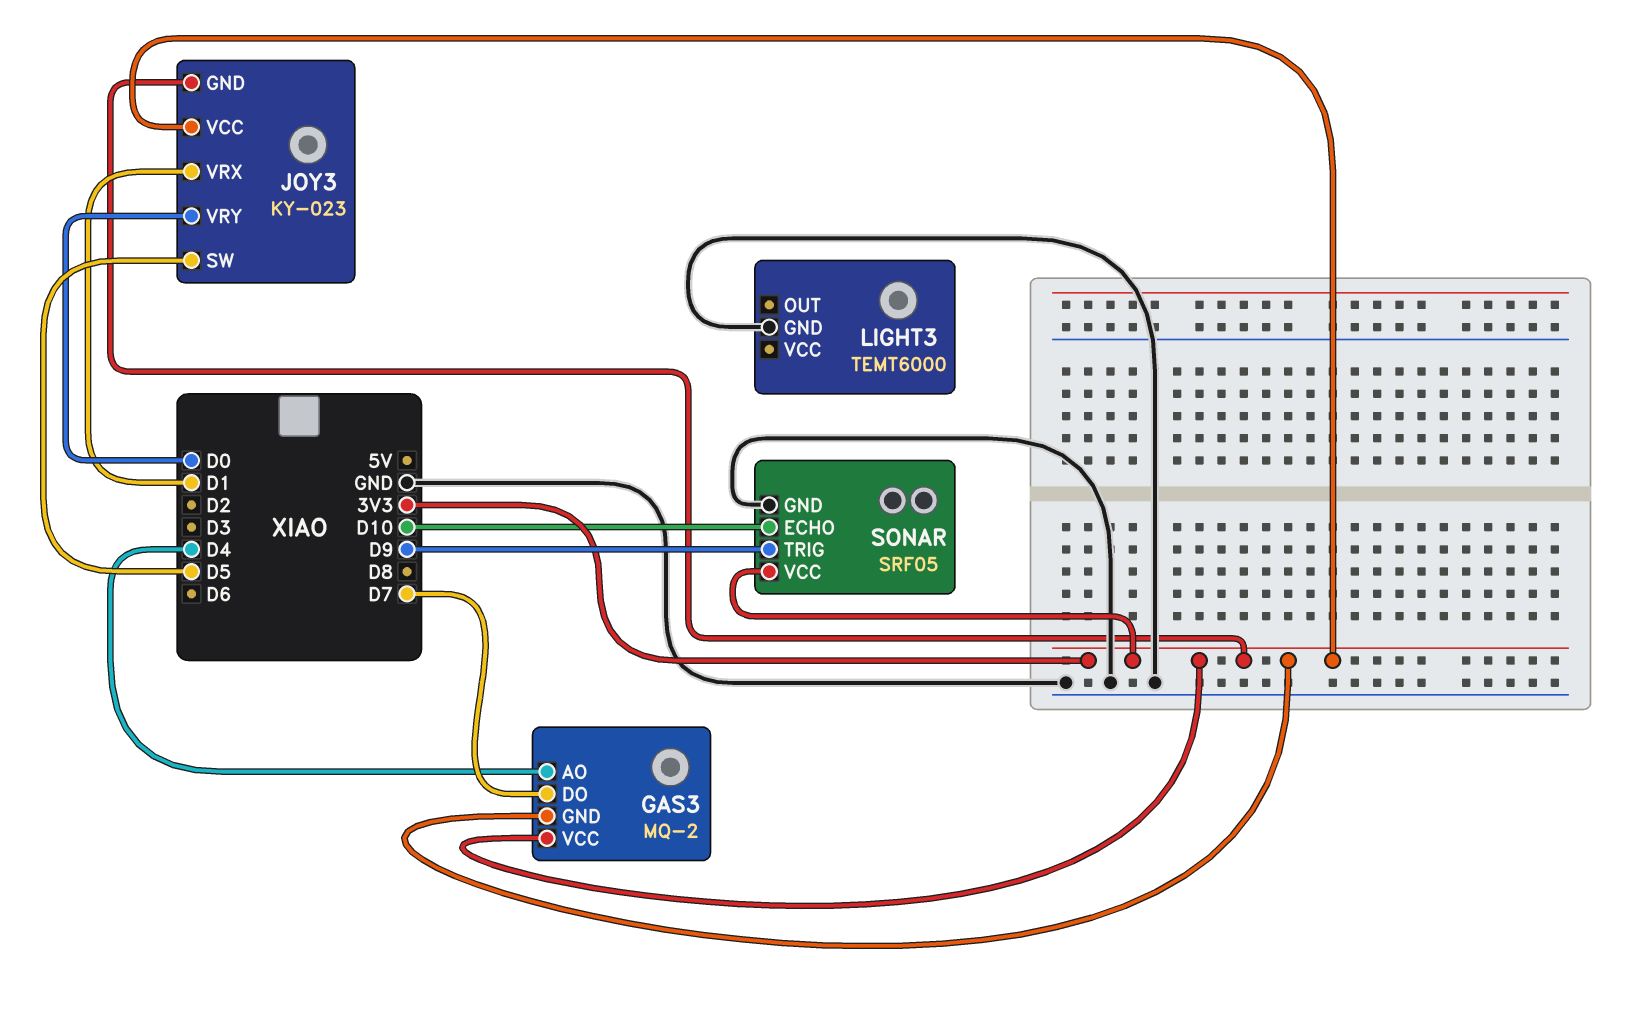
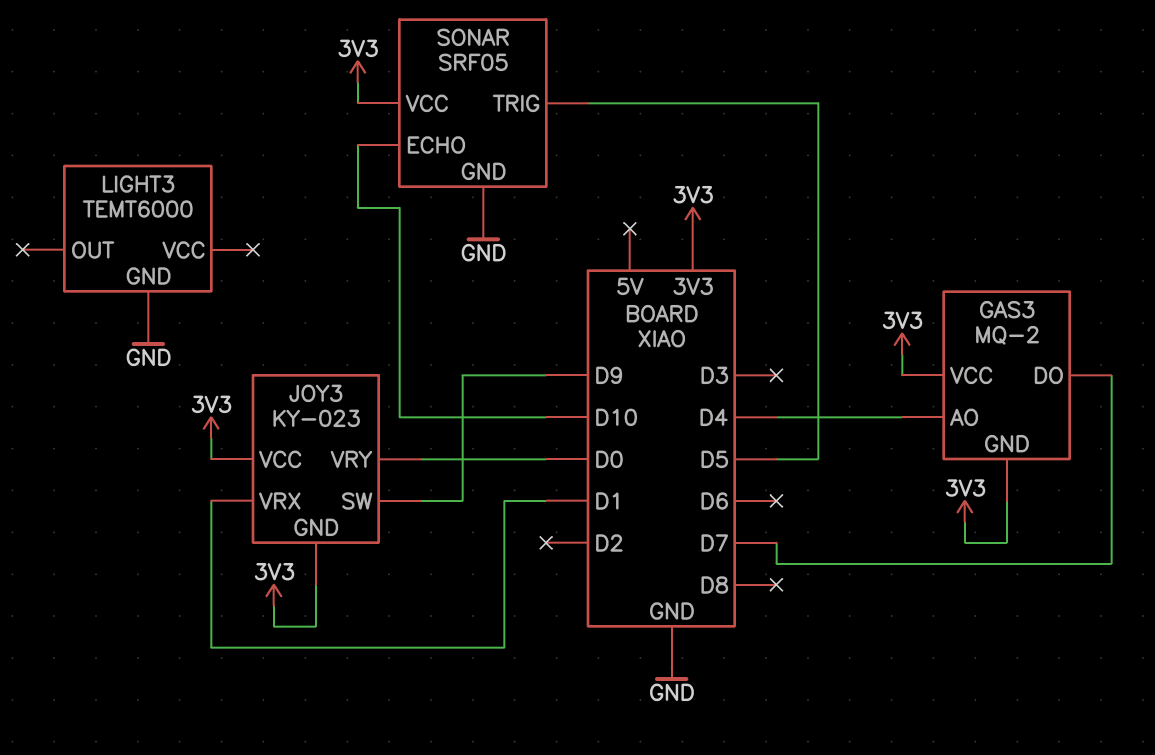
JOY3 pin SW: D5 -> D9
SONAR pin TRIG: D9 -> D5

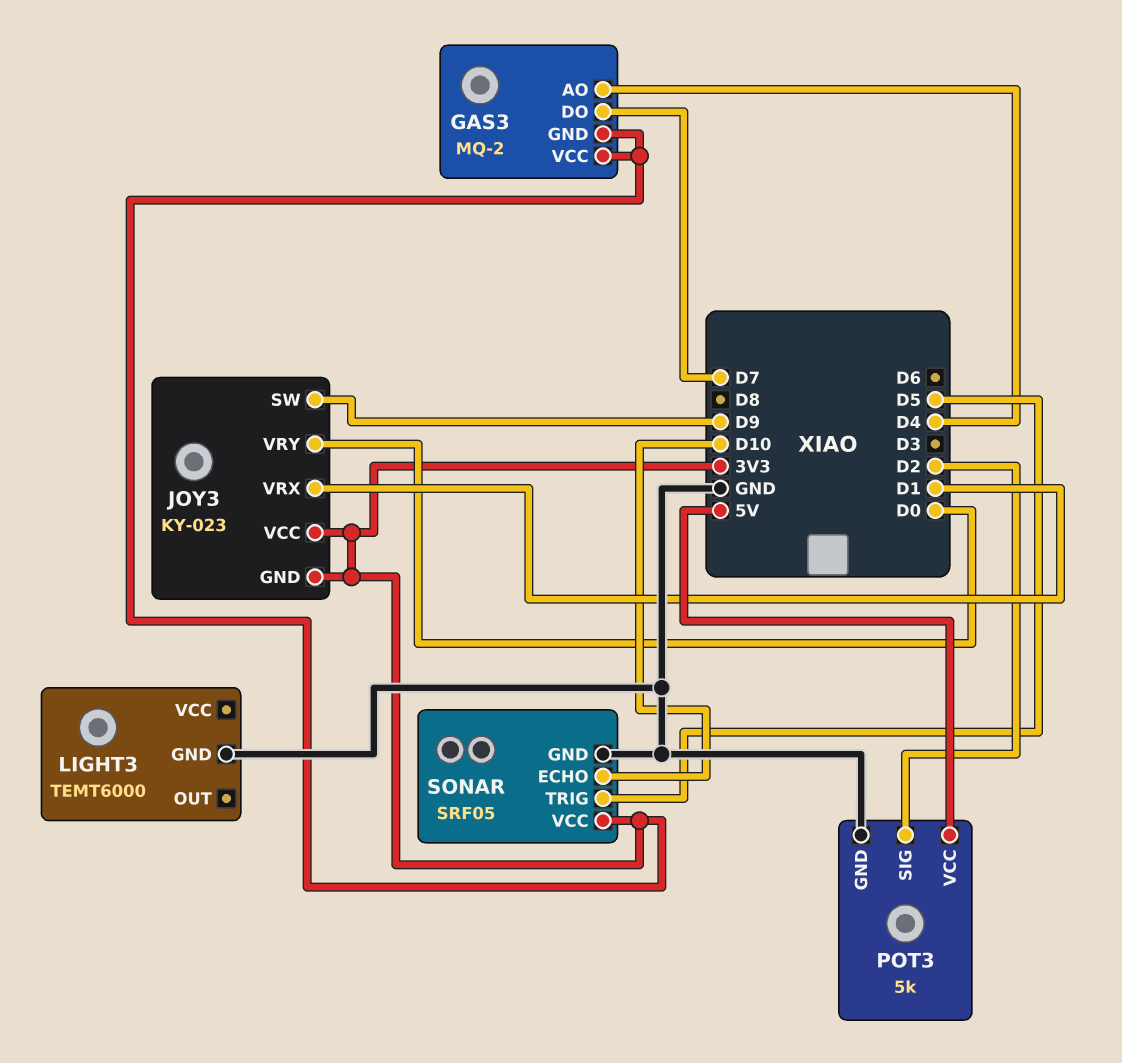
POT3: none -> 5k
POT3 pin GND: none -> GND
POT3 pin SIG: none -> D2
POT3 pin VCC: none -> 5V

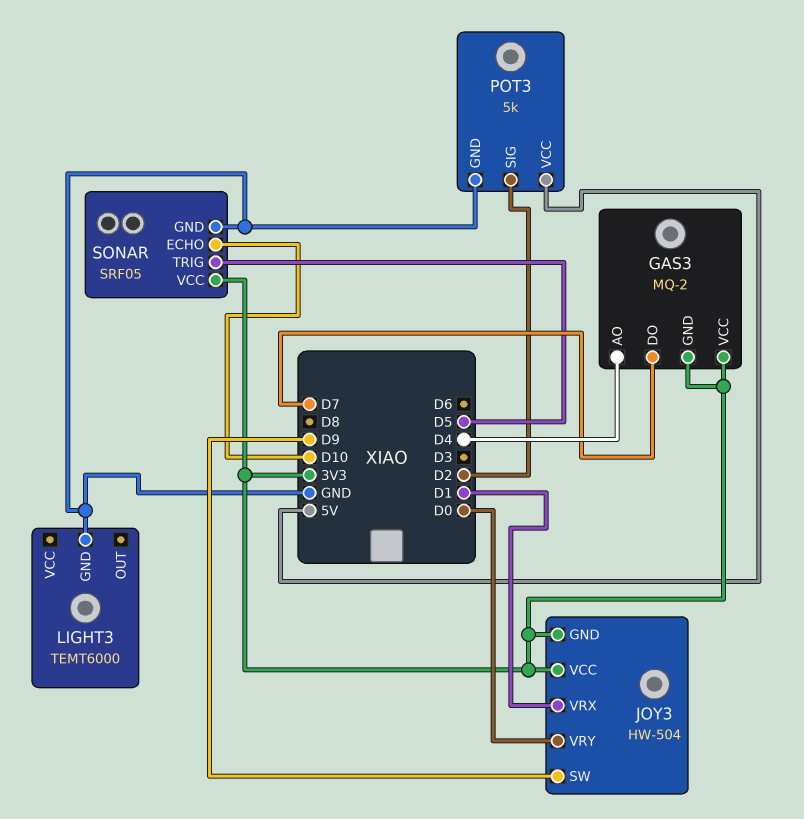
JOY3: KY-023 -> HW-504

